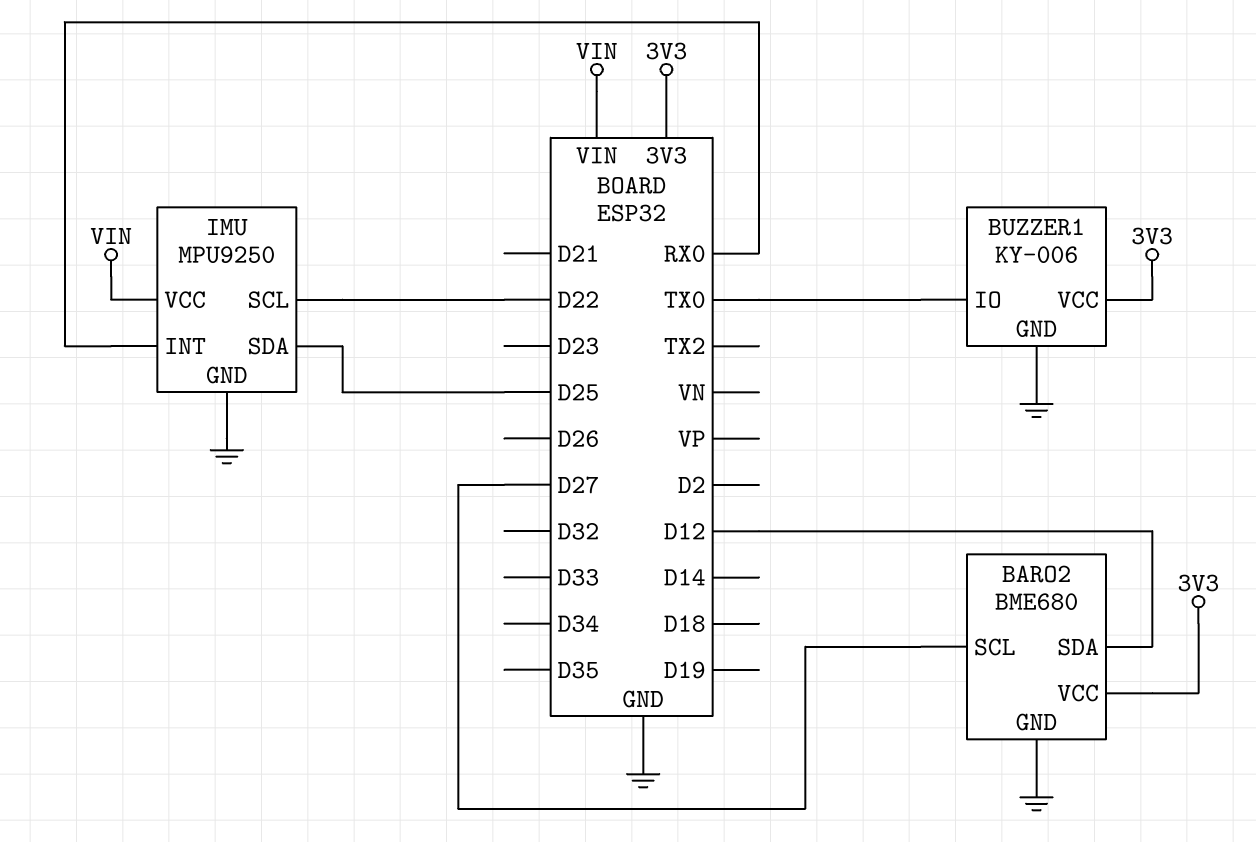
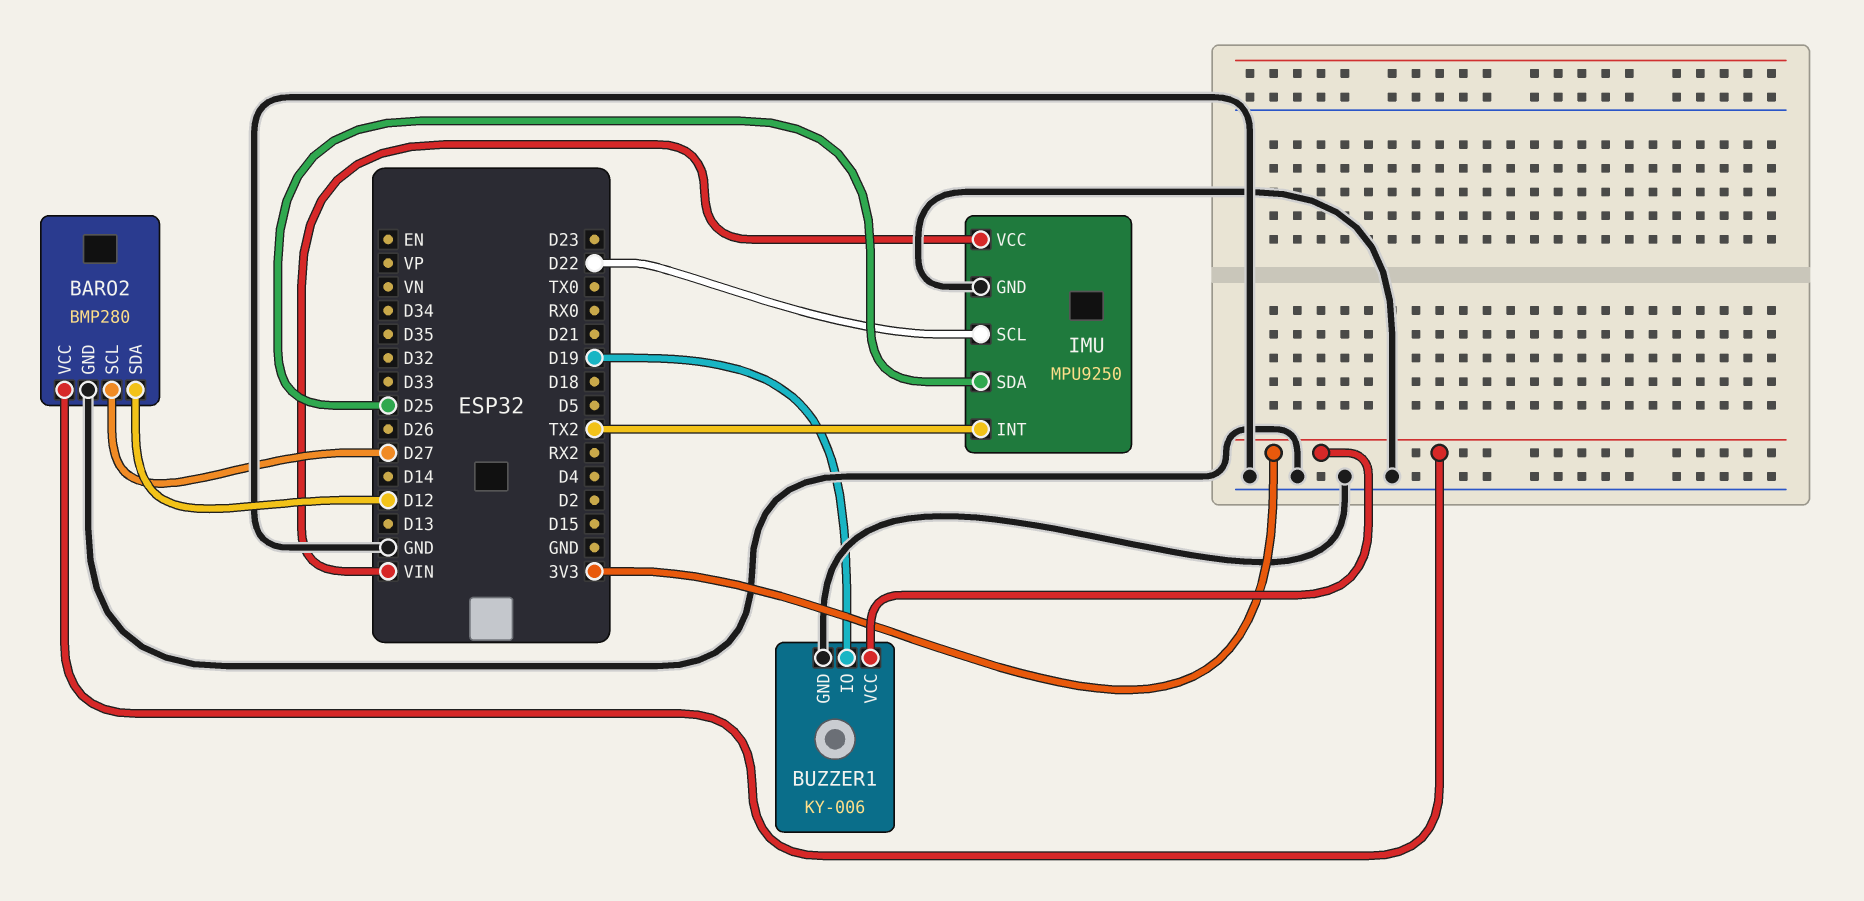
BARO2: BME680 -> BMP280
BUZZER1 pin IO: TX0 -> D19
IMU pin INT: RX0 -> TX2

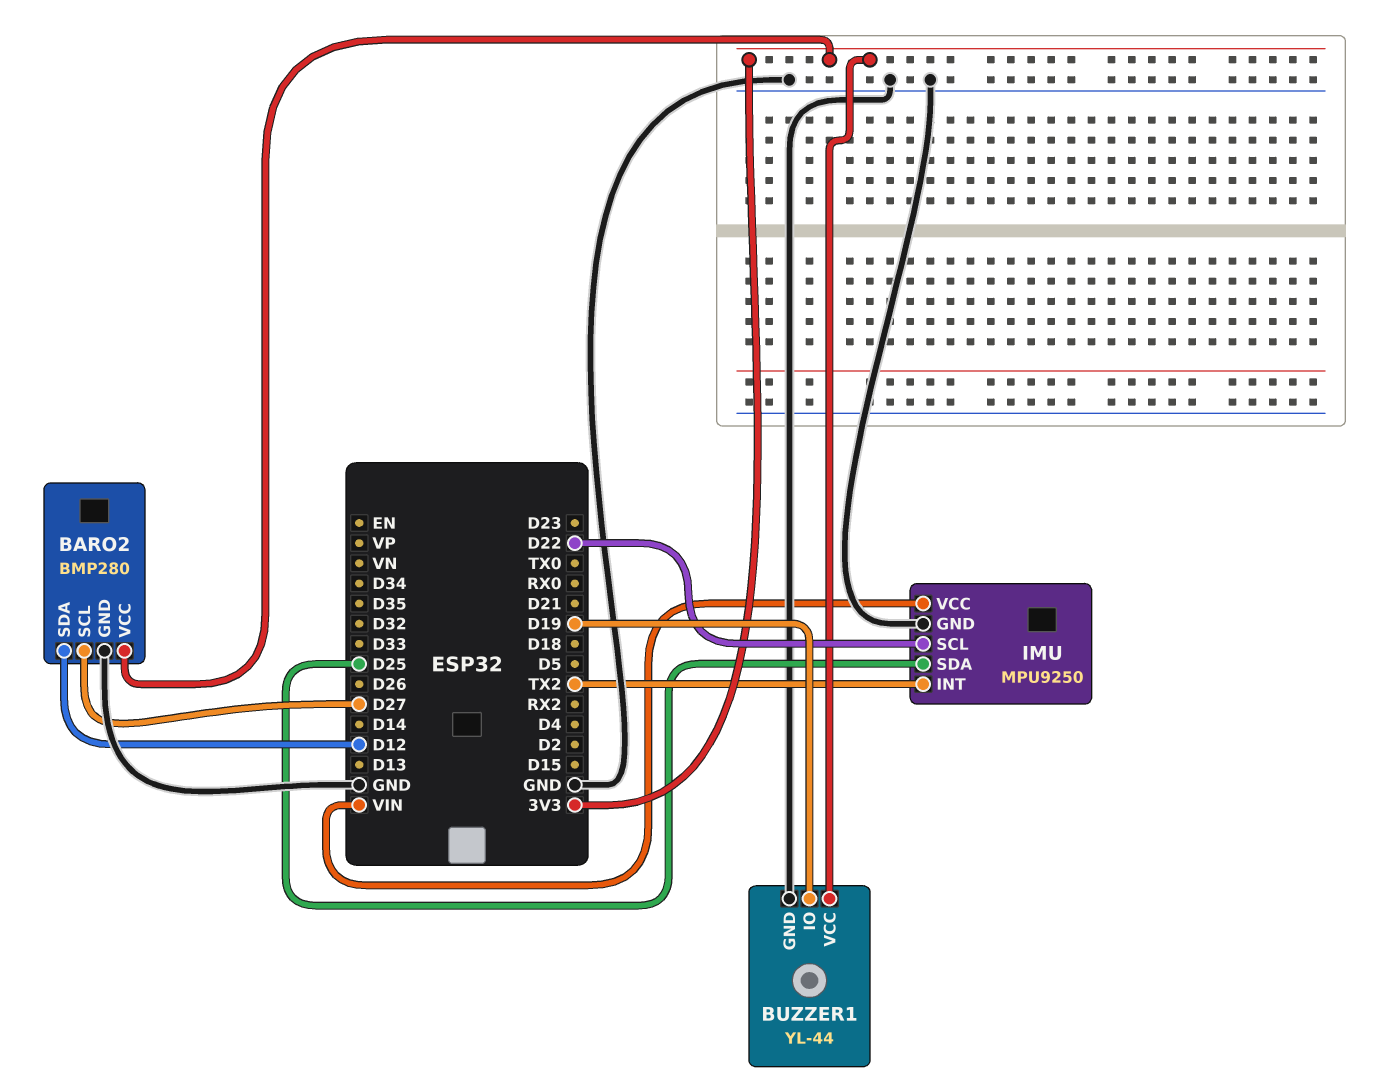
BUZZER1: KY-006 -> YL-44

